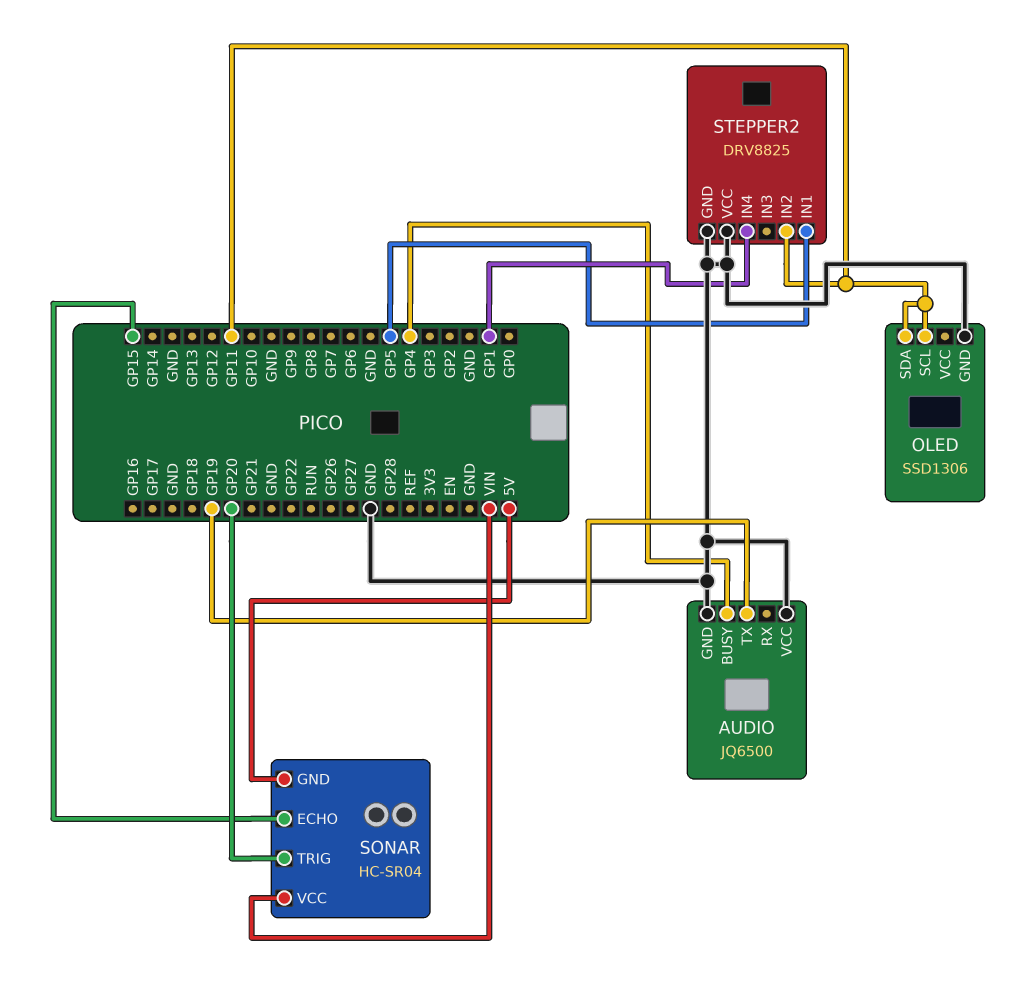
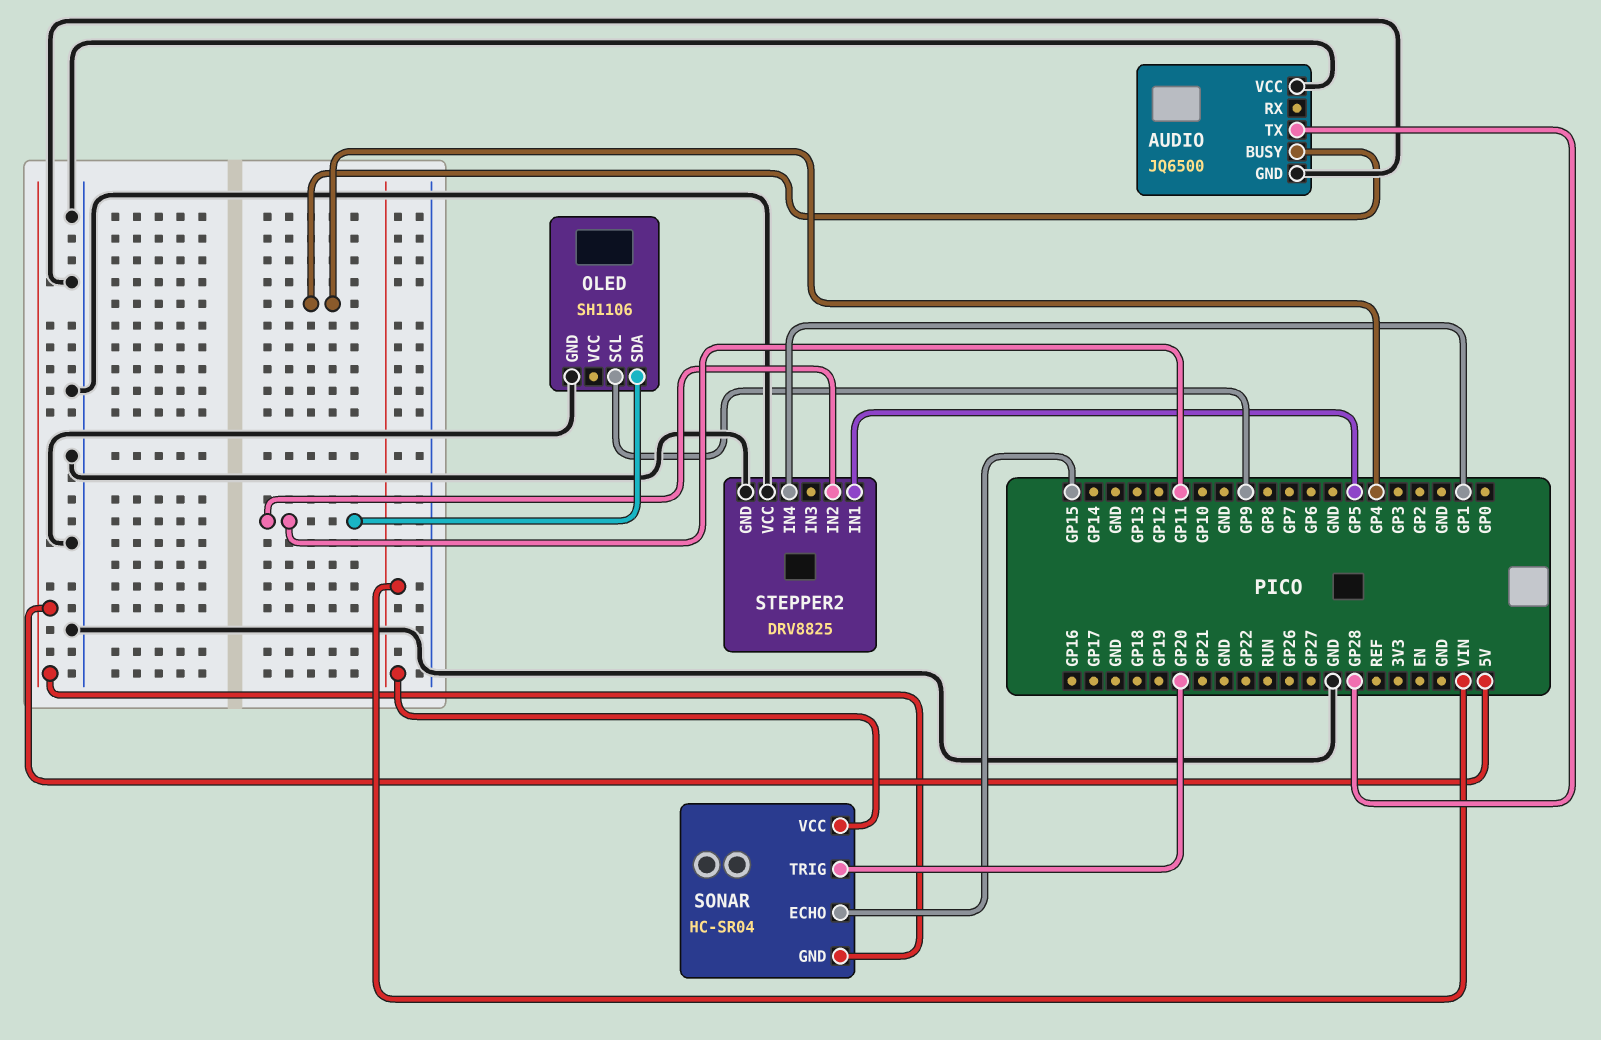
AUDIO pin TX: GP19 -> GP28
OLED: SSD1306 -> SH1106
OLED pin SCL: GP11 -> GP9

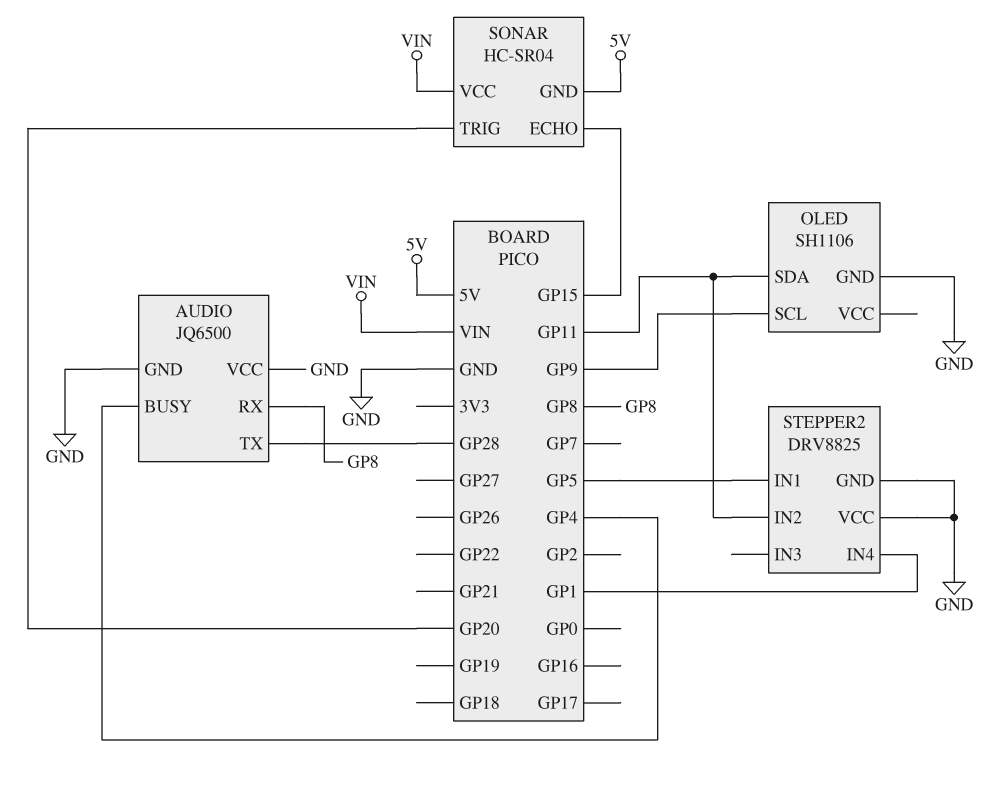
AUDIO pin RX: none -> GP8

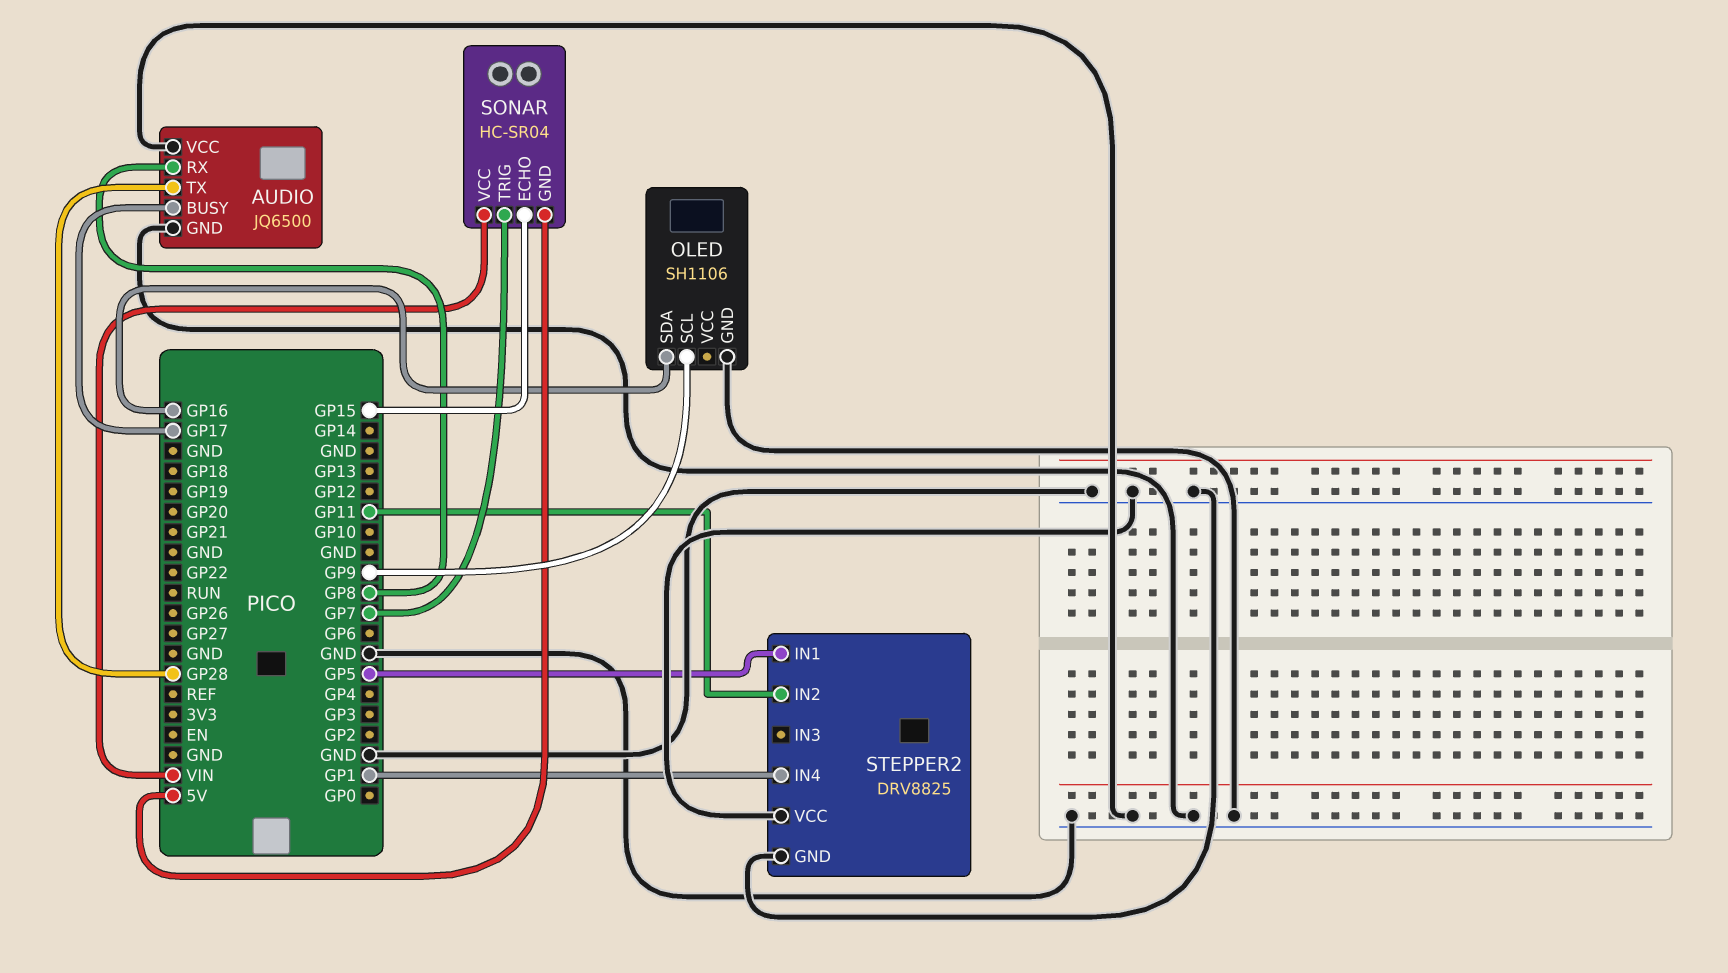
AUDIO pin BUSY: GP4 -> GP17
OLED pin SDA: GP11 -> GP16
SONAR pin TRIG: GP20 -> GP7

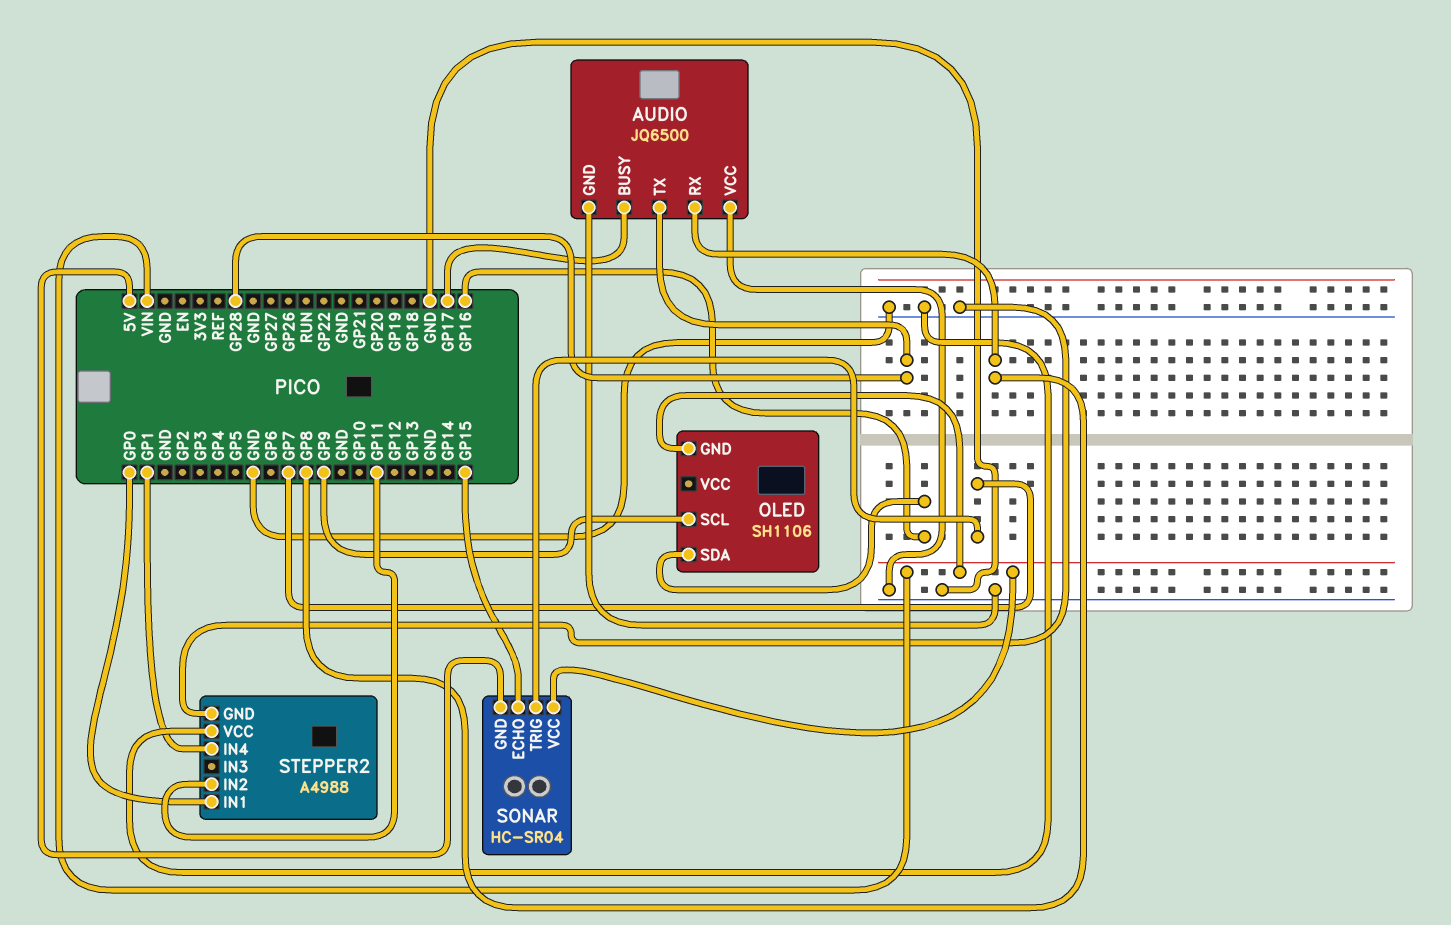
OLED pin GND: GND -> VIN
STEPPER2: DRV8825 -> A4988
STEPPER2 pin IN1: GP5 -> GP0

